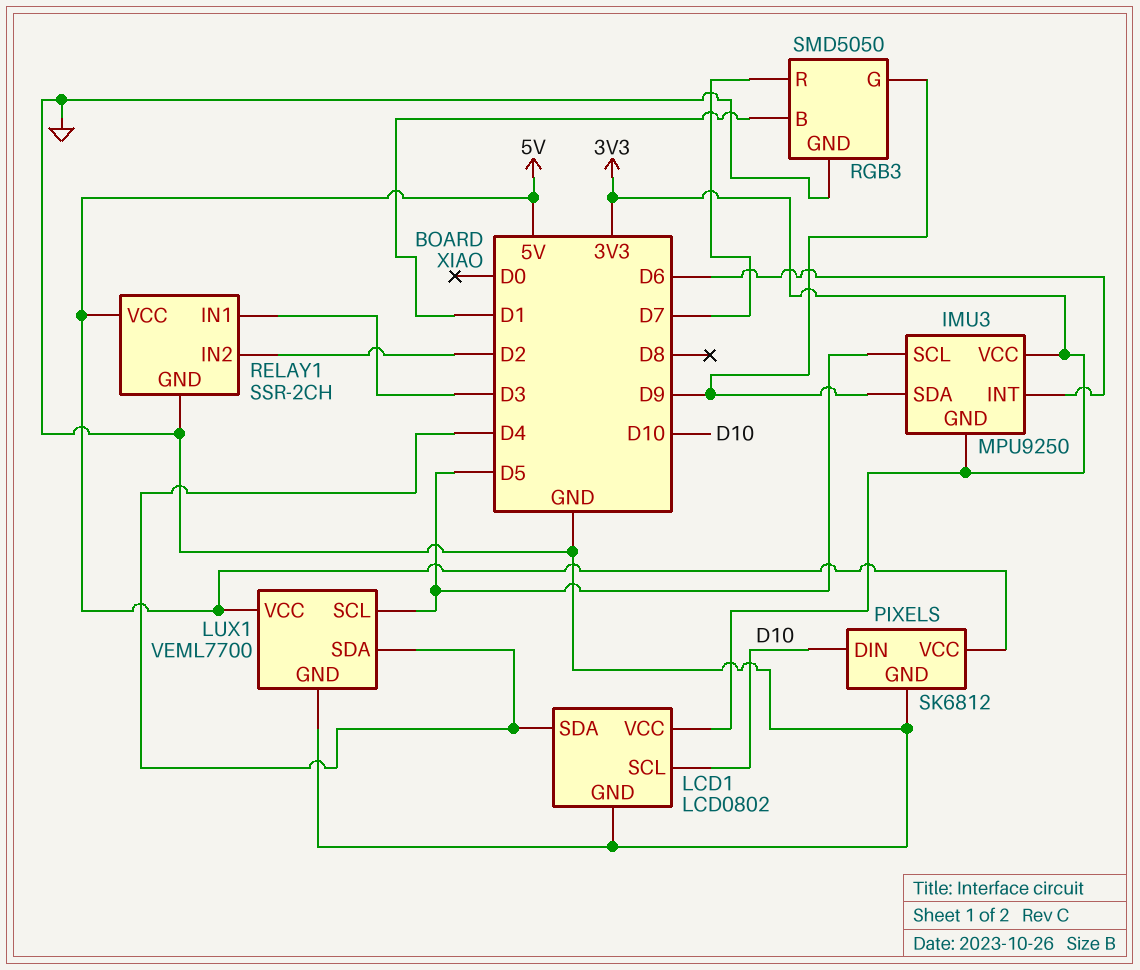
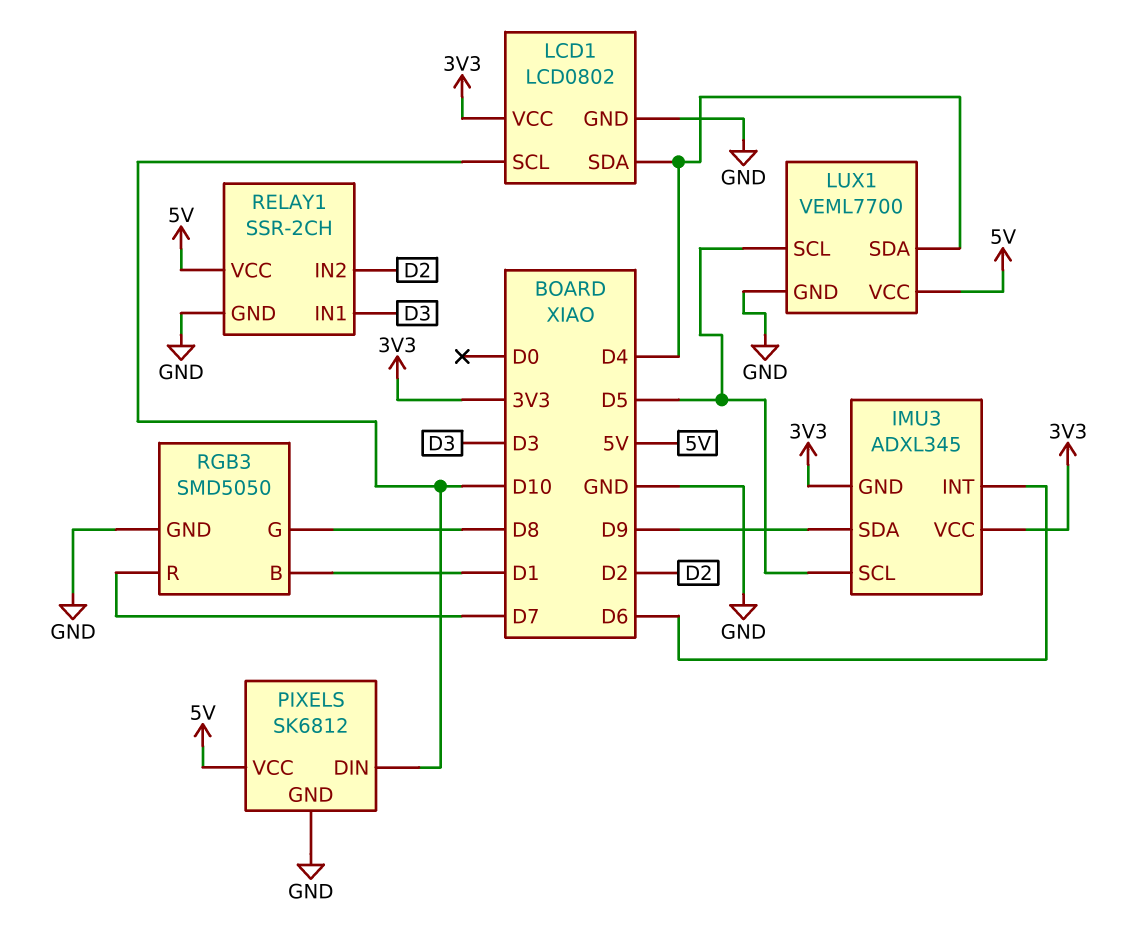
IMU3: MPU9250 -> ADXL345
RGB3 pin G: D9 -> D8

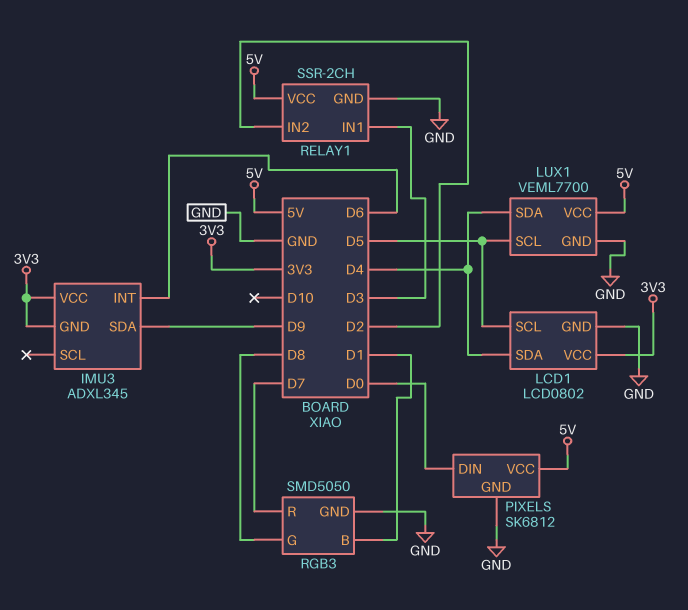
IMU3 pin SCL: D5 -> none
LCD1 pin SCL: D10 -> D5
PIXELS pin DIN: D10 -> D0

